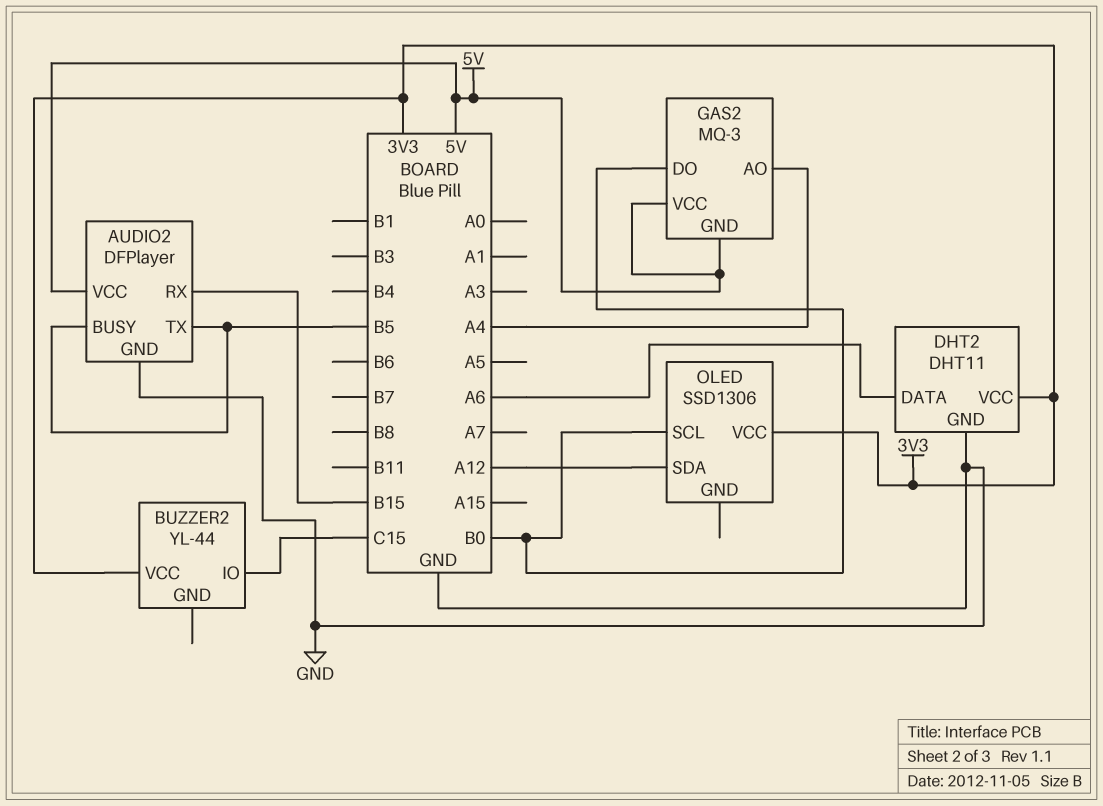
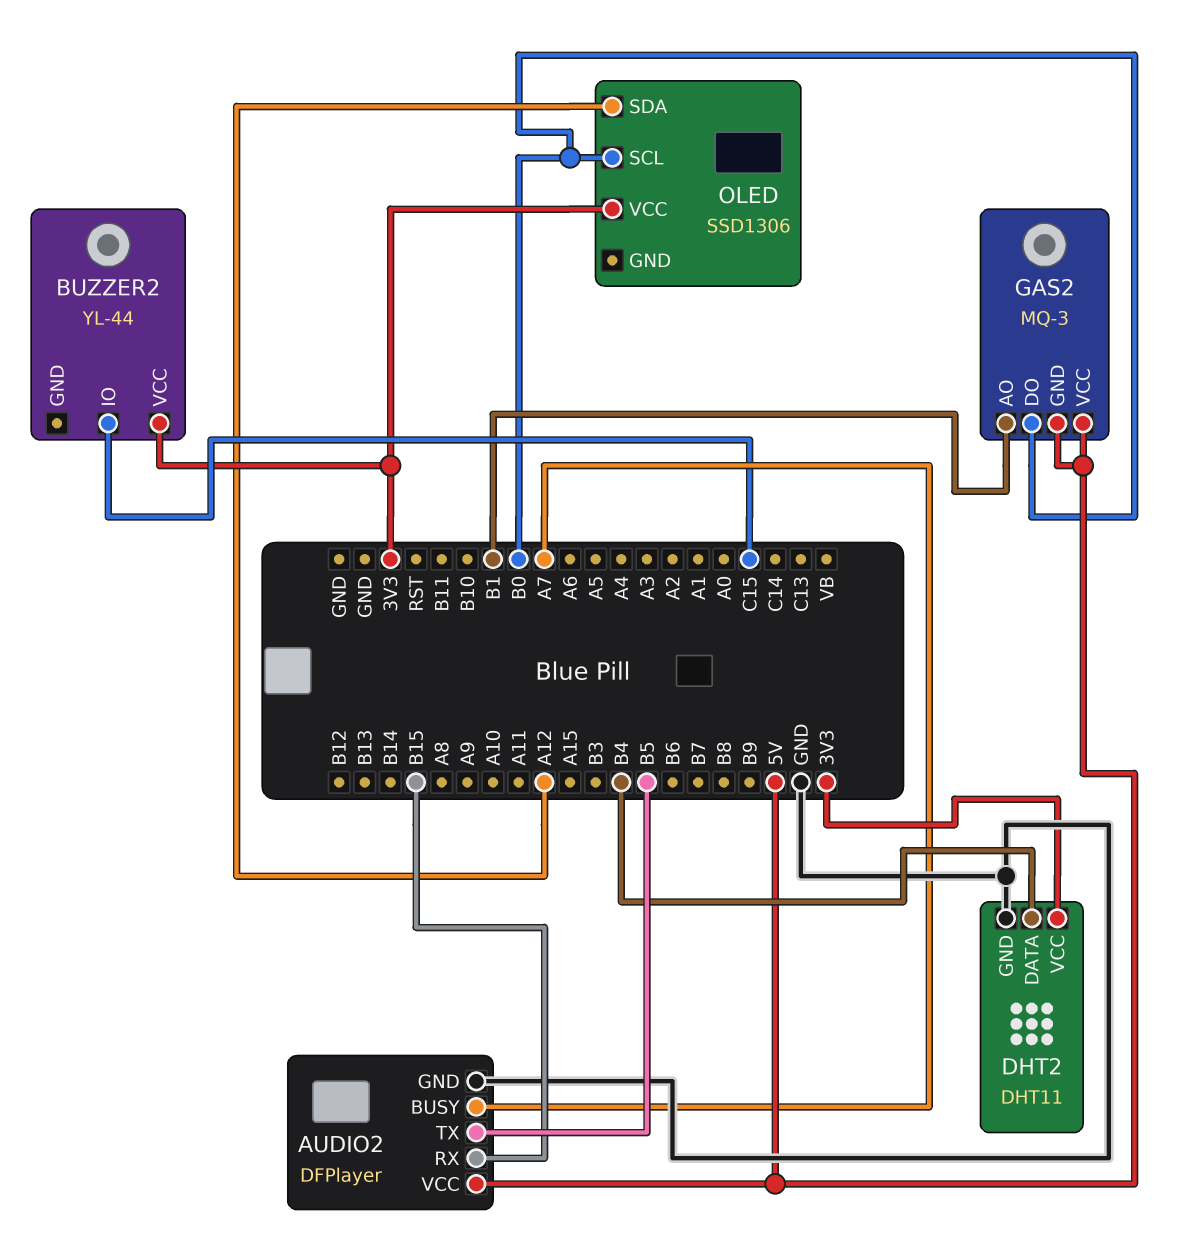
AUDIO2 pin BUSY: B5 -> A7
DHT2 pin DATA: A6 -> B4
GAS2 pin AO: A4 -> B1

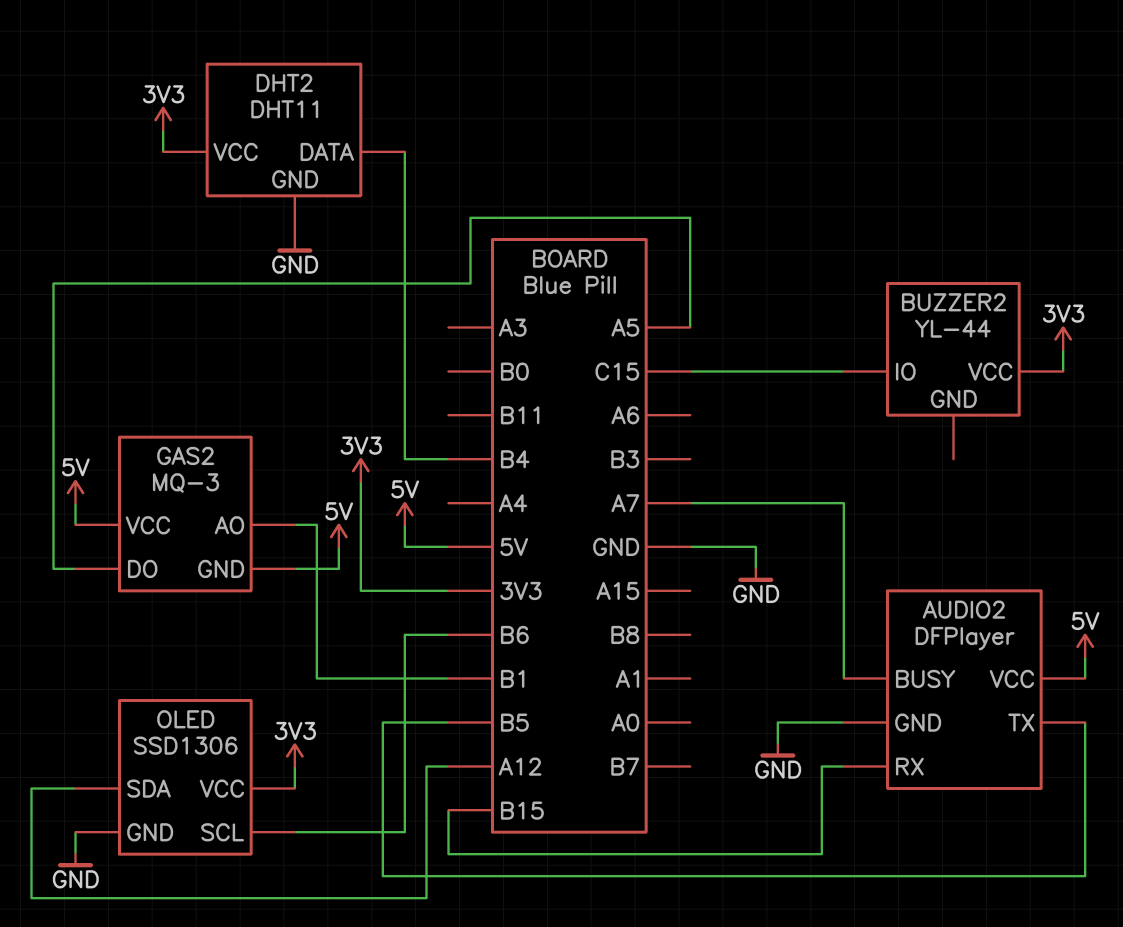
GAS2 pin DO: B0 -> A5
OLED pin GND: none -> GND
OLED pin SCL: B0 -> B6

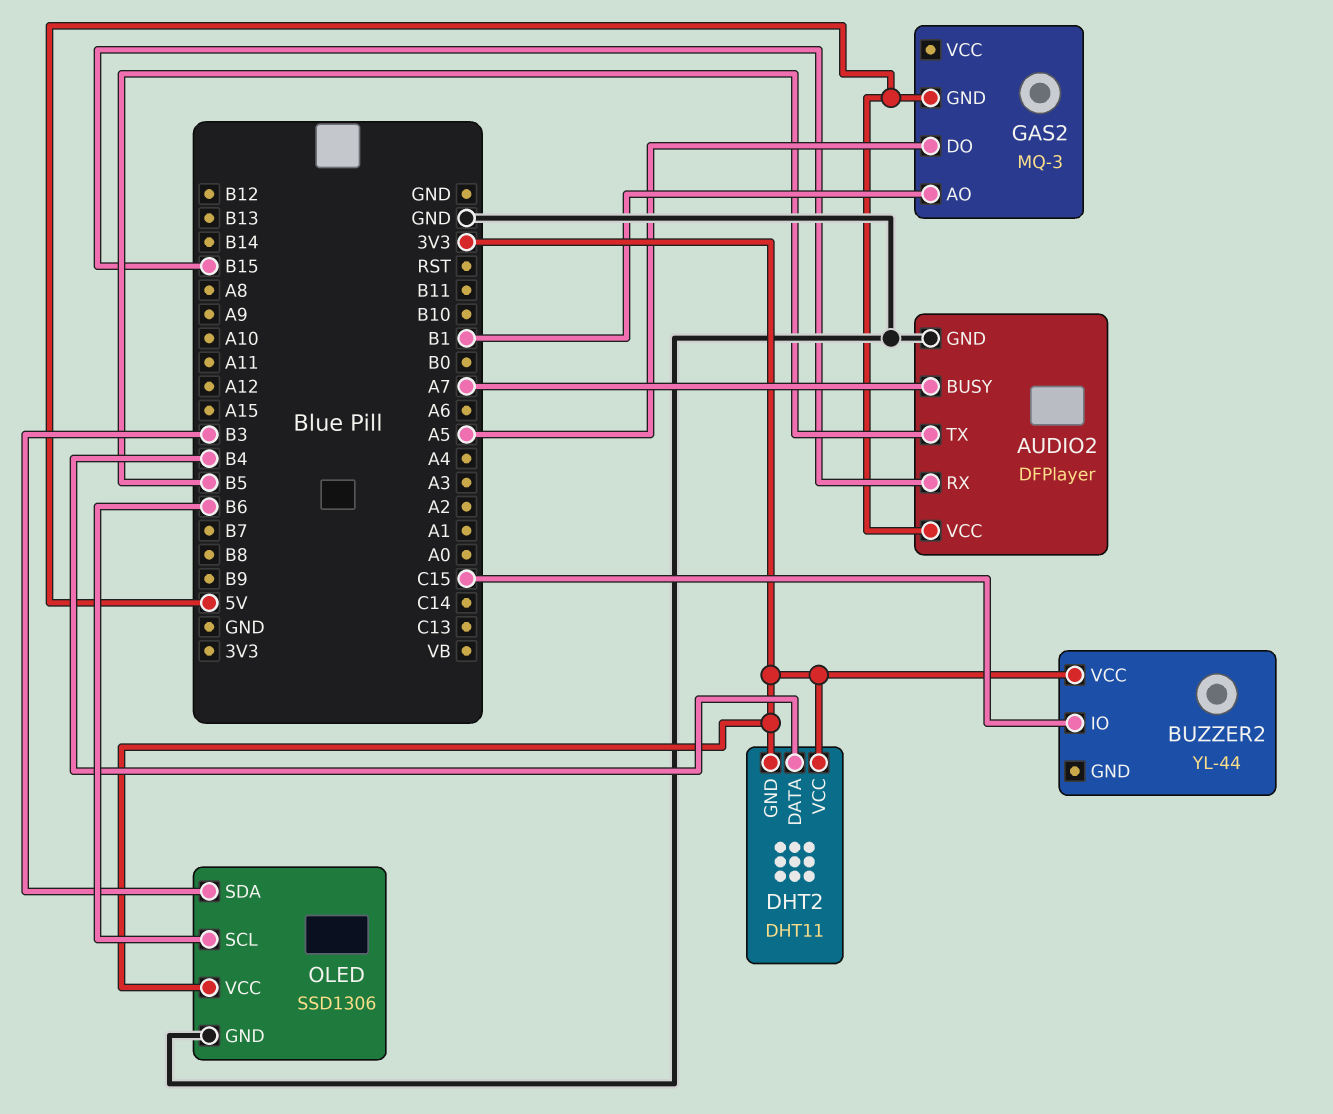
DHT2 pin GND: GND -> 3V3
GAS2 pin VCC: 5V -> none
OLED pin SDA: A12 -> B3

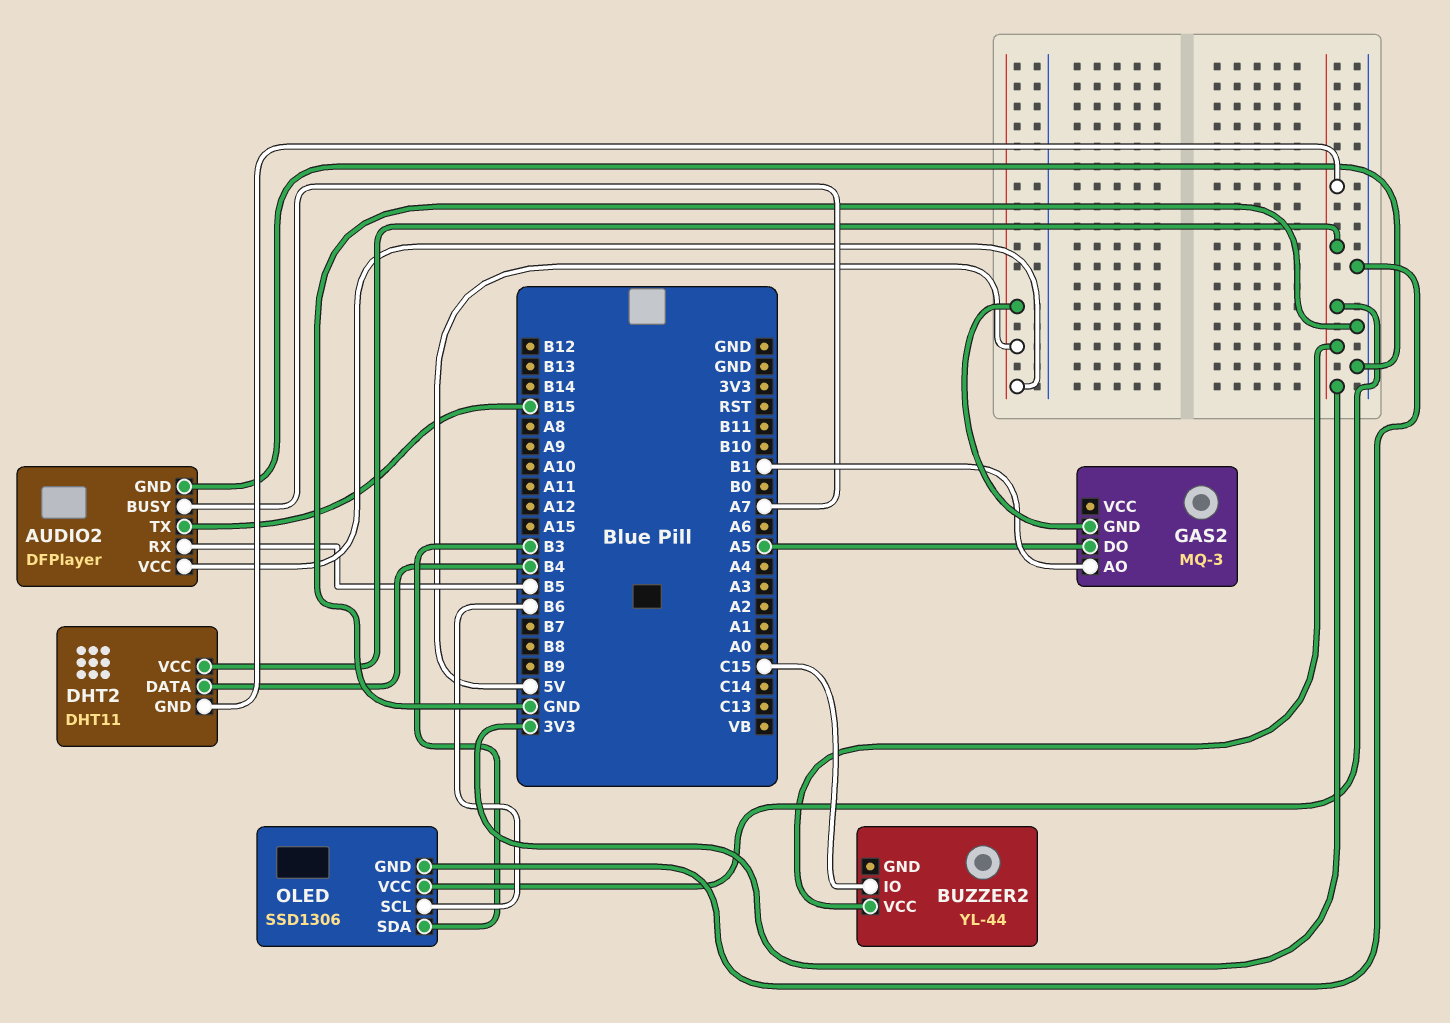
AUDIO2 pin RX: B15 -> B5
AUDIO2 pin TX: B5 -> B15

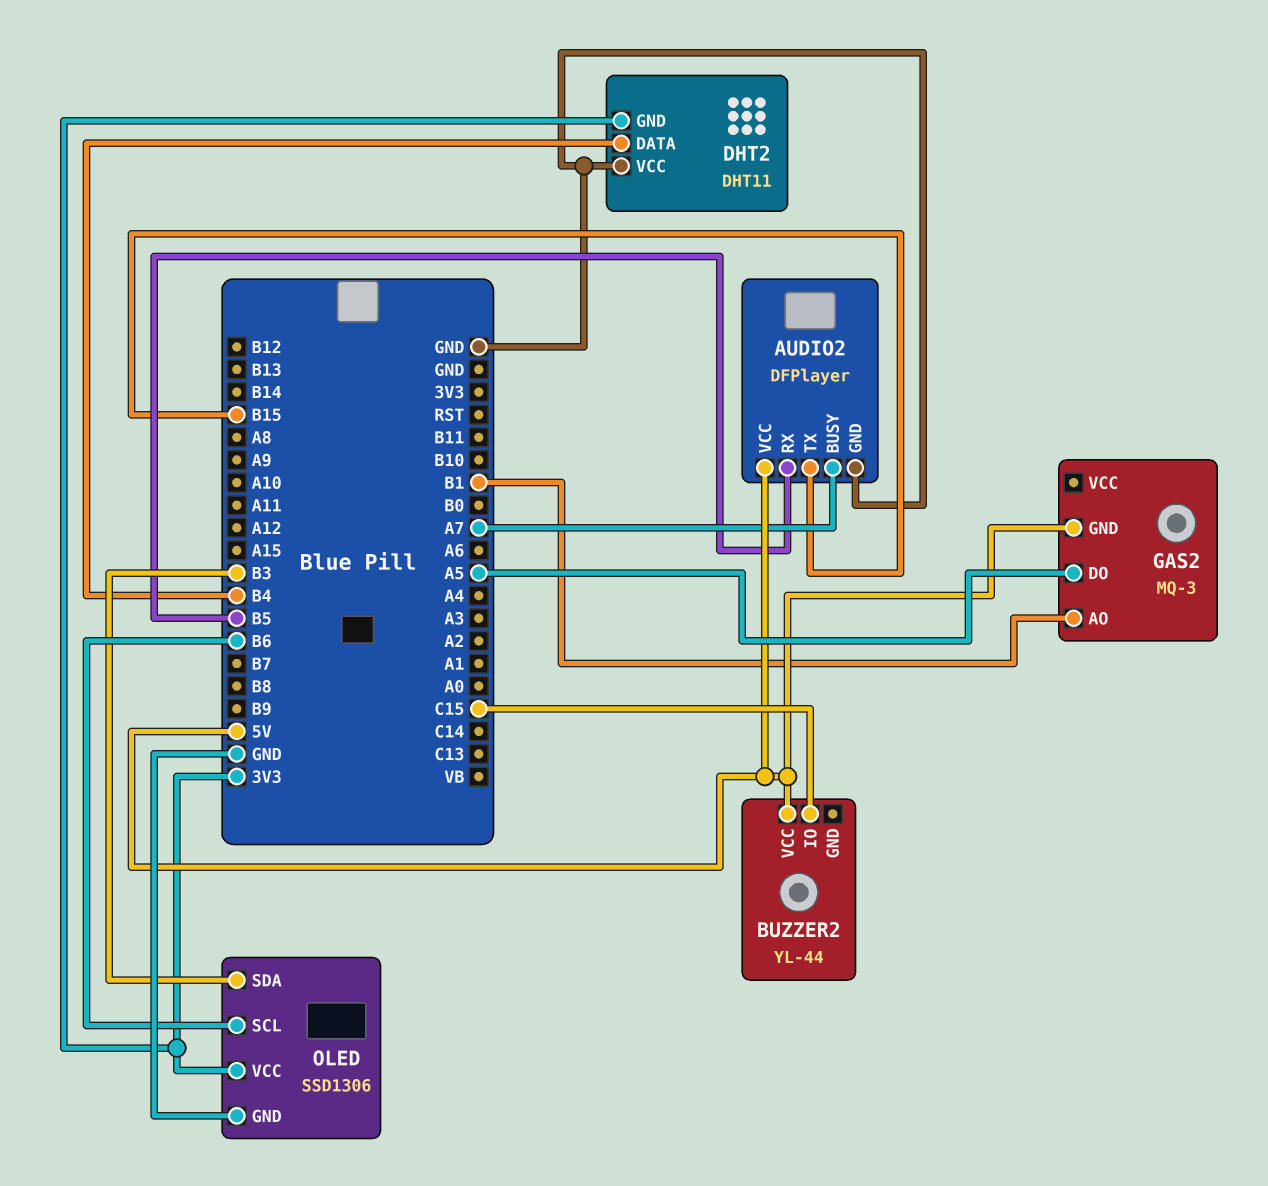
BUZZER2 pin VCC: 3V3 -> 5V
DHT2 pin VCC: 3V3 -> GND

